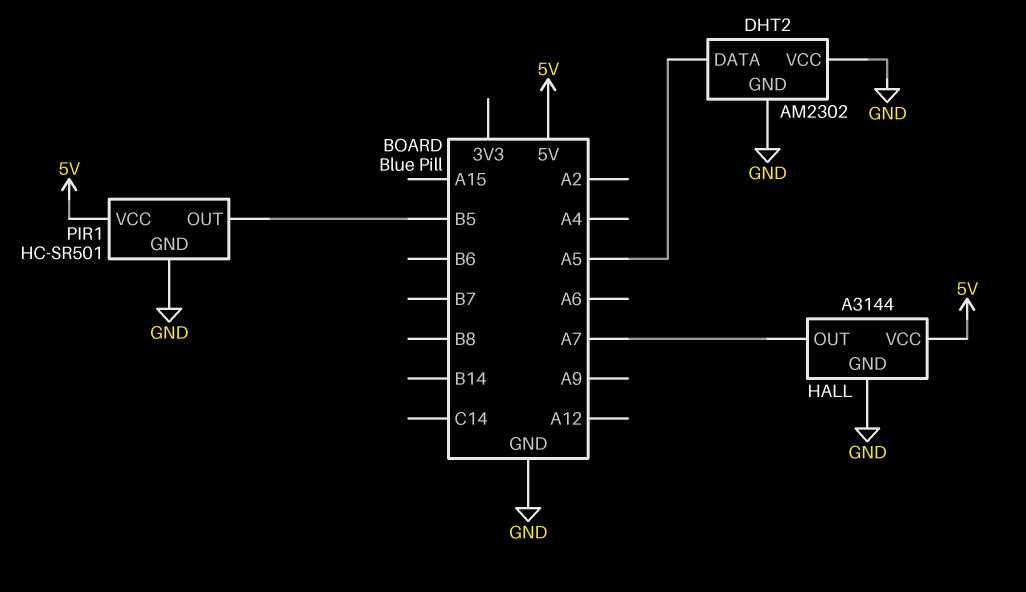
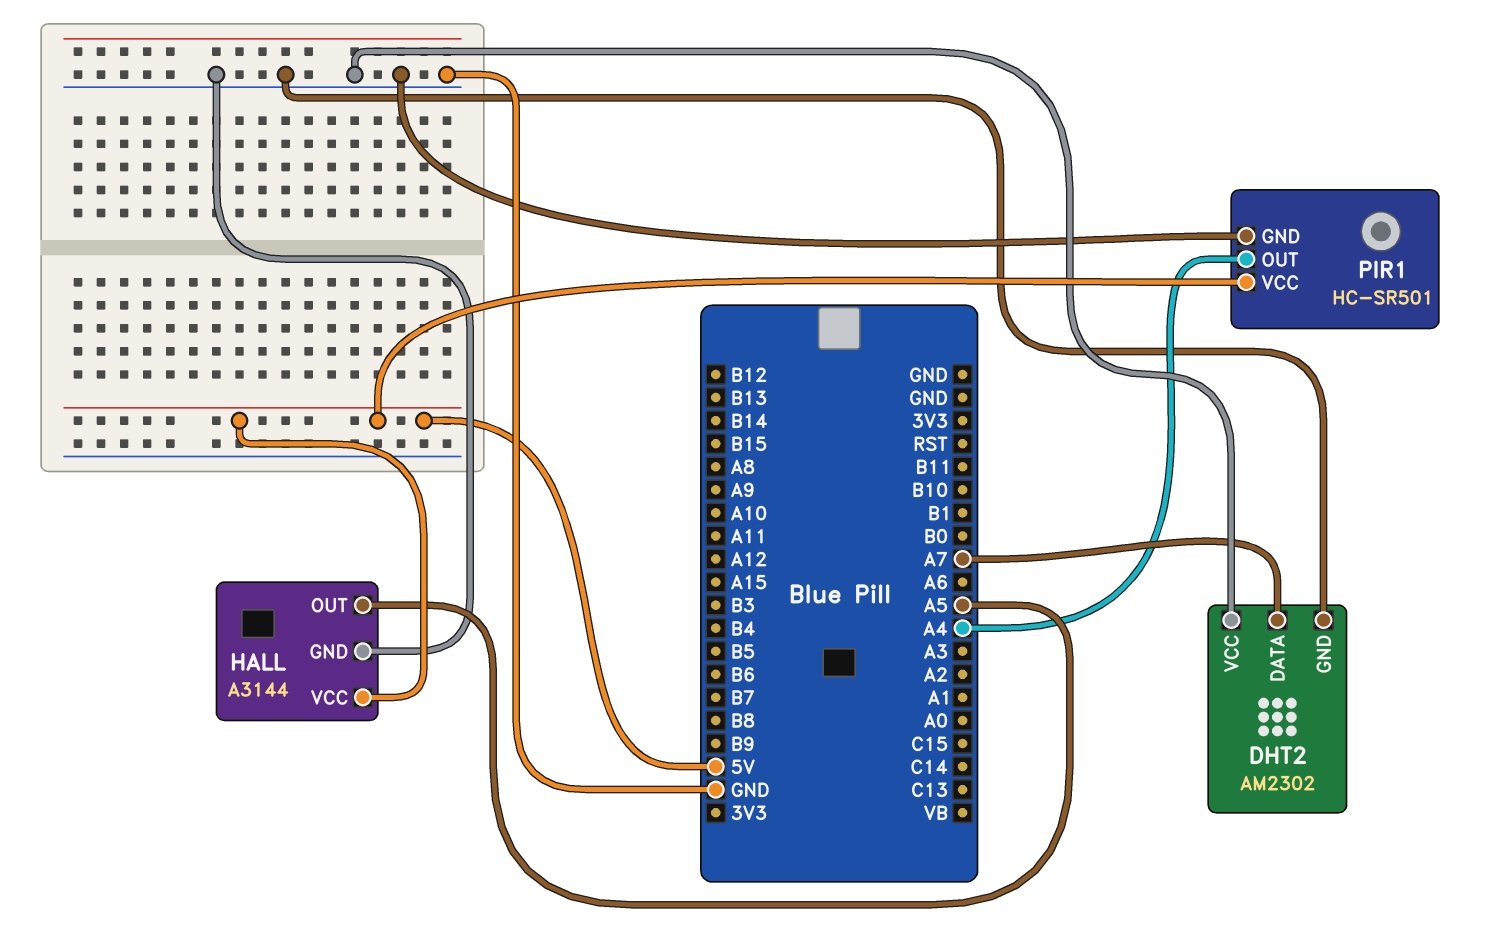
DHT2 pin DATA: A5 -> A7
HALL pin OUT: A7 -> A5
PIR1 pin OUT: B5 -> A4

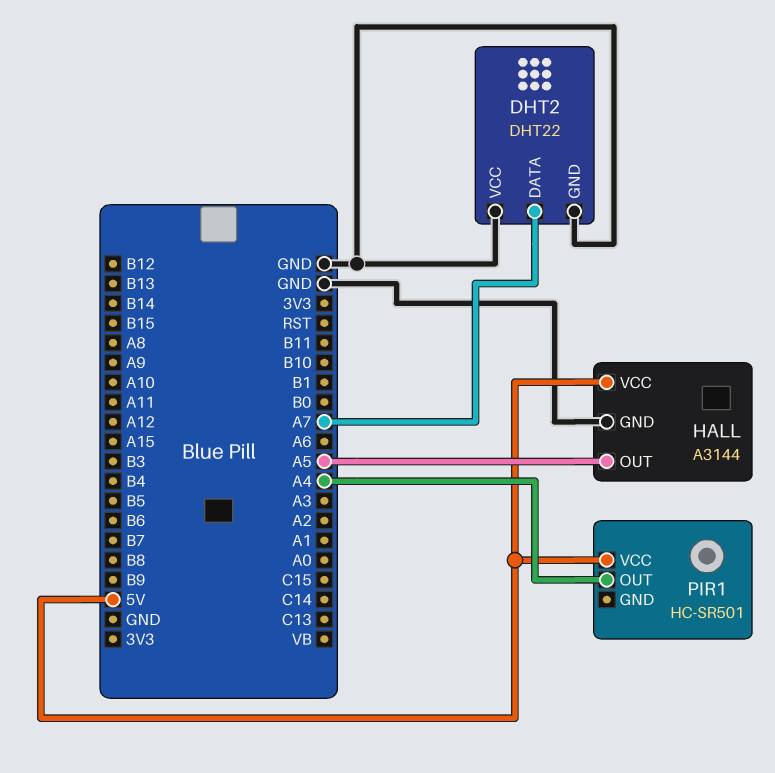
DHT2: AM2302 -> DHT22
PIR1 pin GND: GND -> none

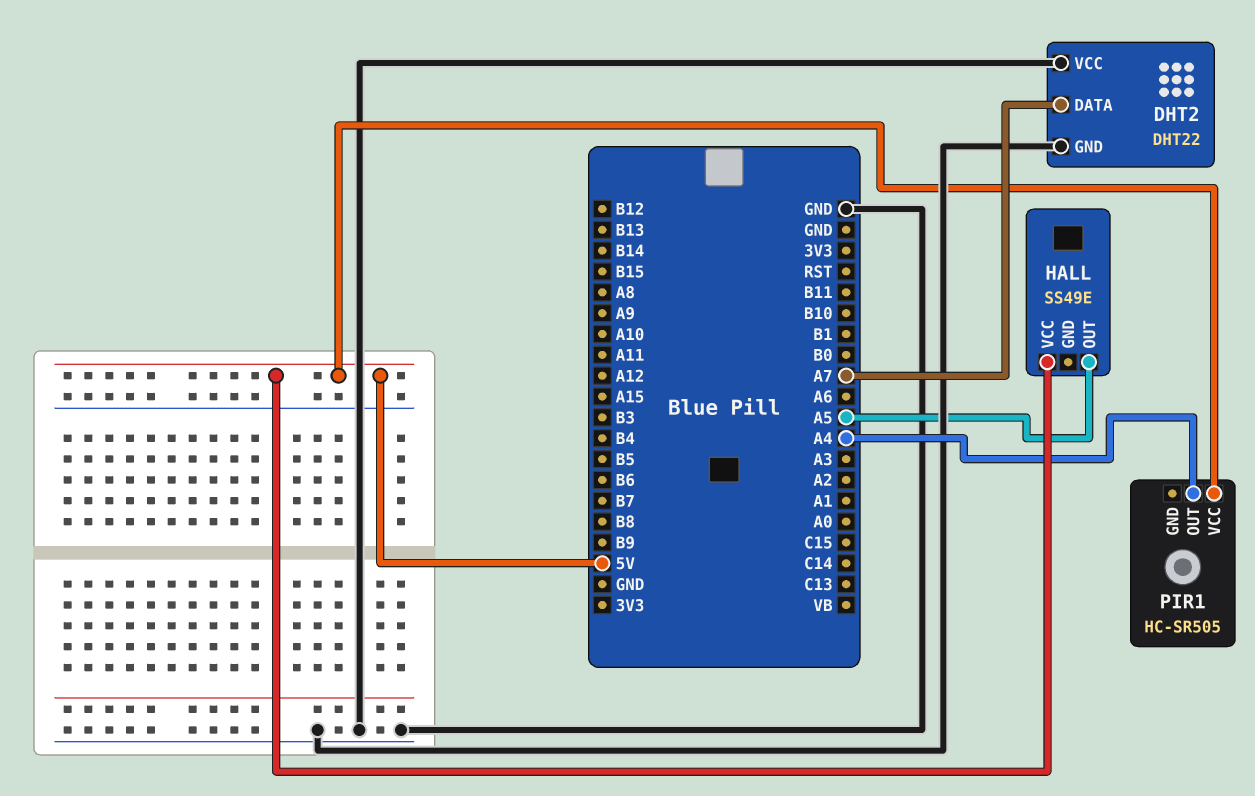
HALL: A3144 -> SS49E
HALL pin GND: GND -> none
PIR1: HC-SR501 -> HC-SR505

